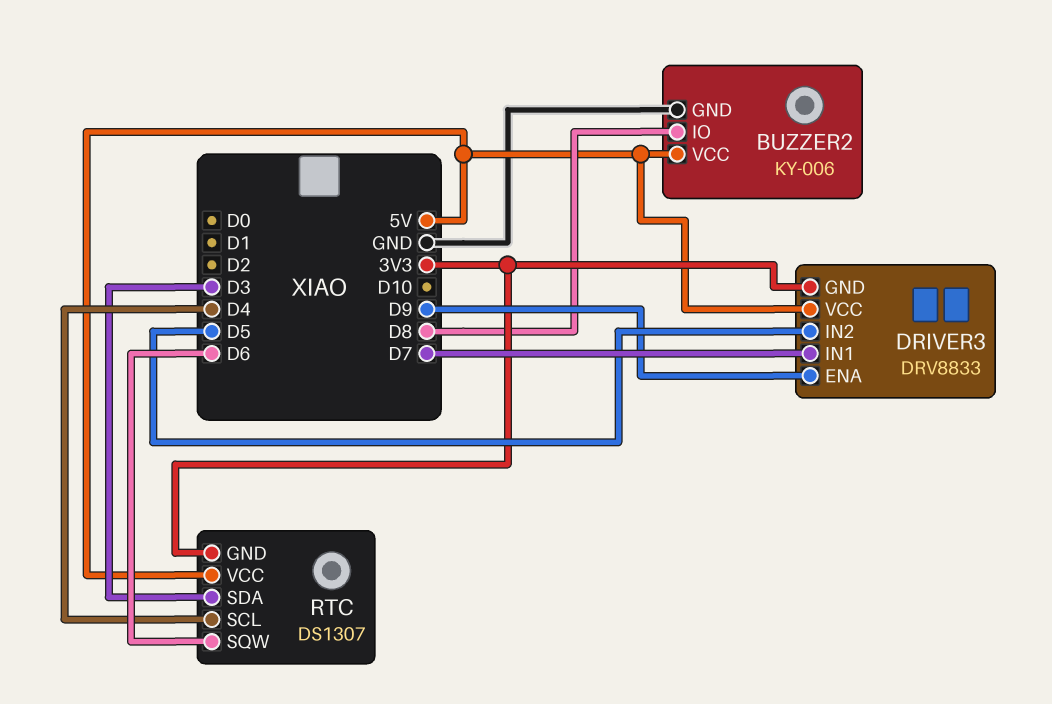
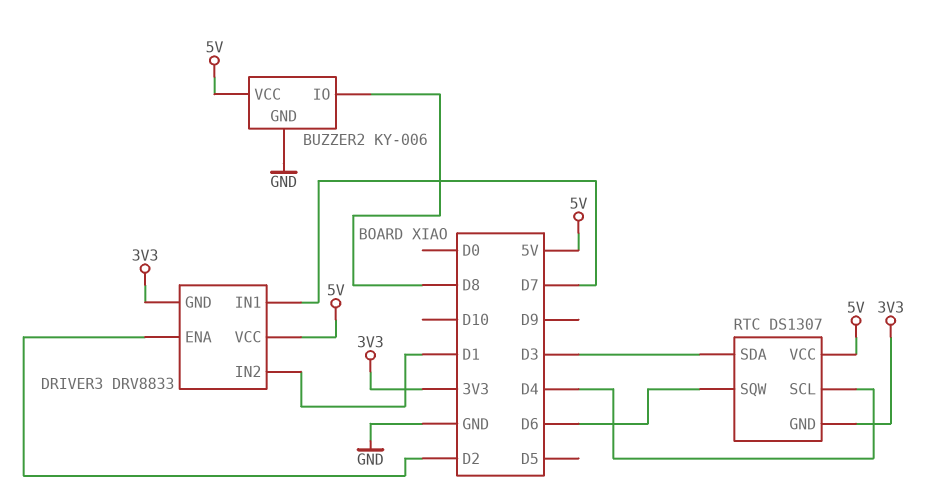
DRIVER3 pin ENA: D9 -> D2
DRIVER3 pin IN2: D5 -> D1

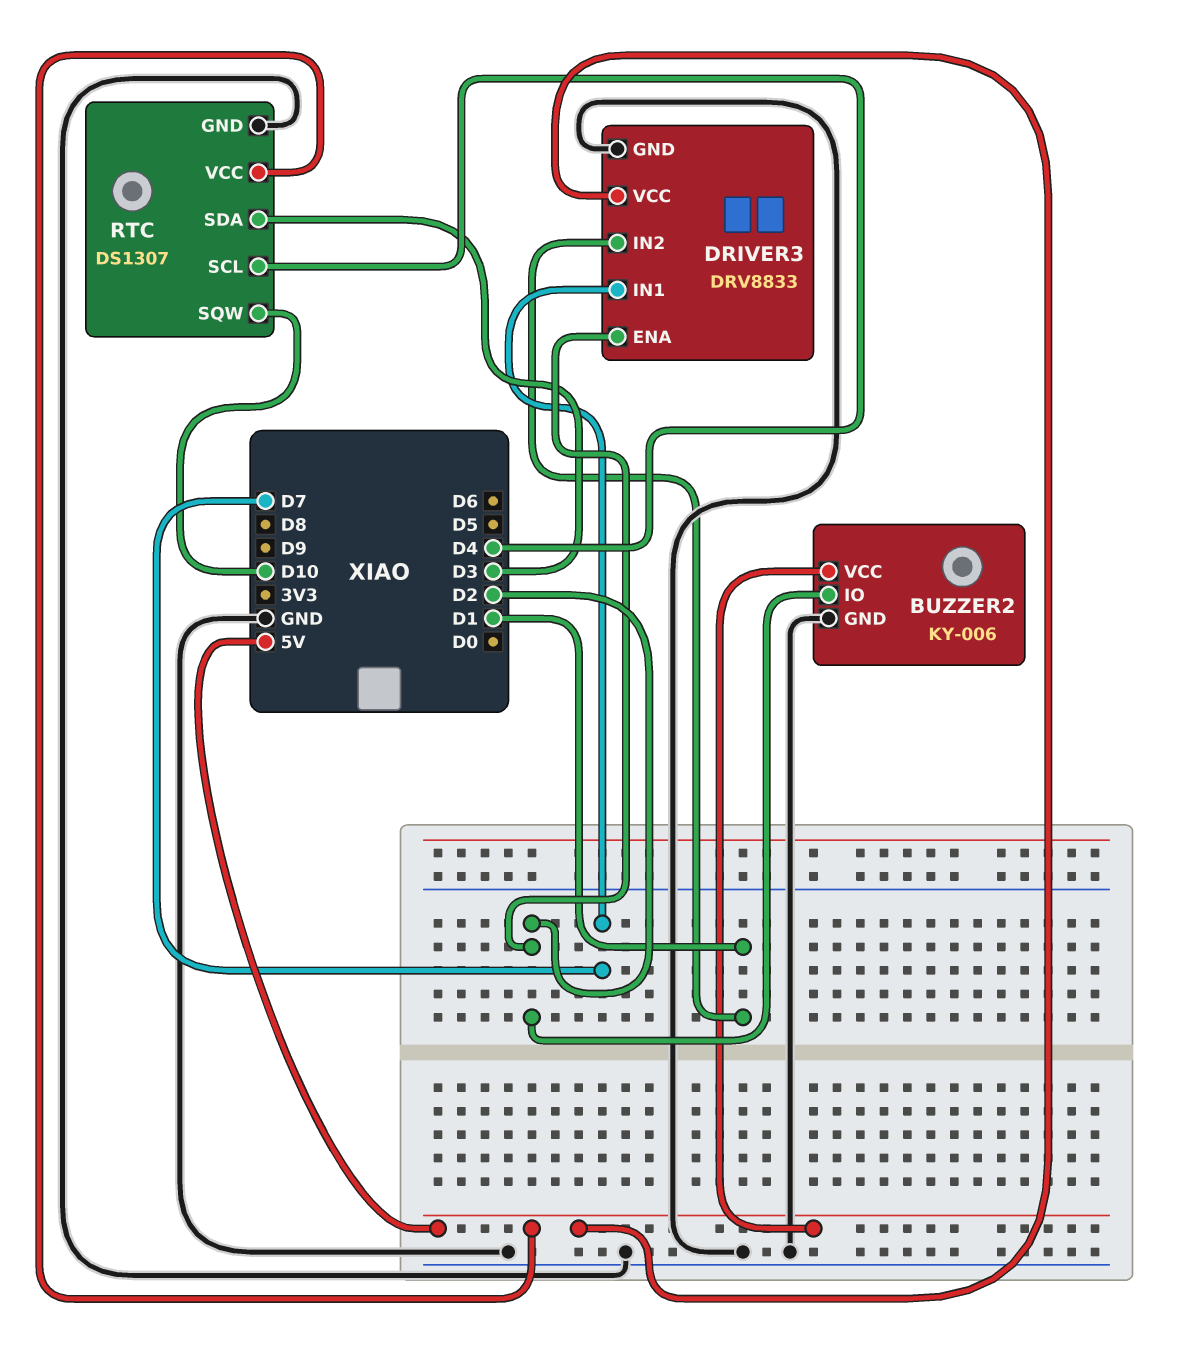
BUZZER2 pin IO: D8 -> D2
DRIVER3 pin GND: 3V3 -> GND
RTC pin GND: 3V3 -> GND
RTC pin SQW: D6 -> D10

